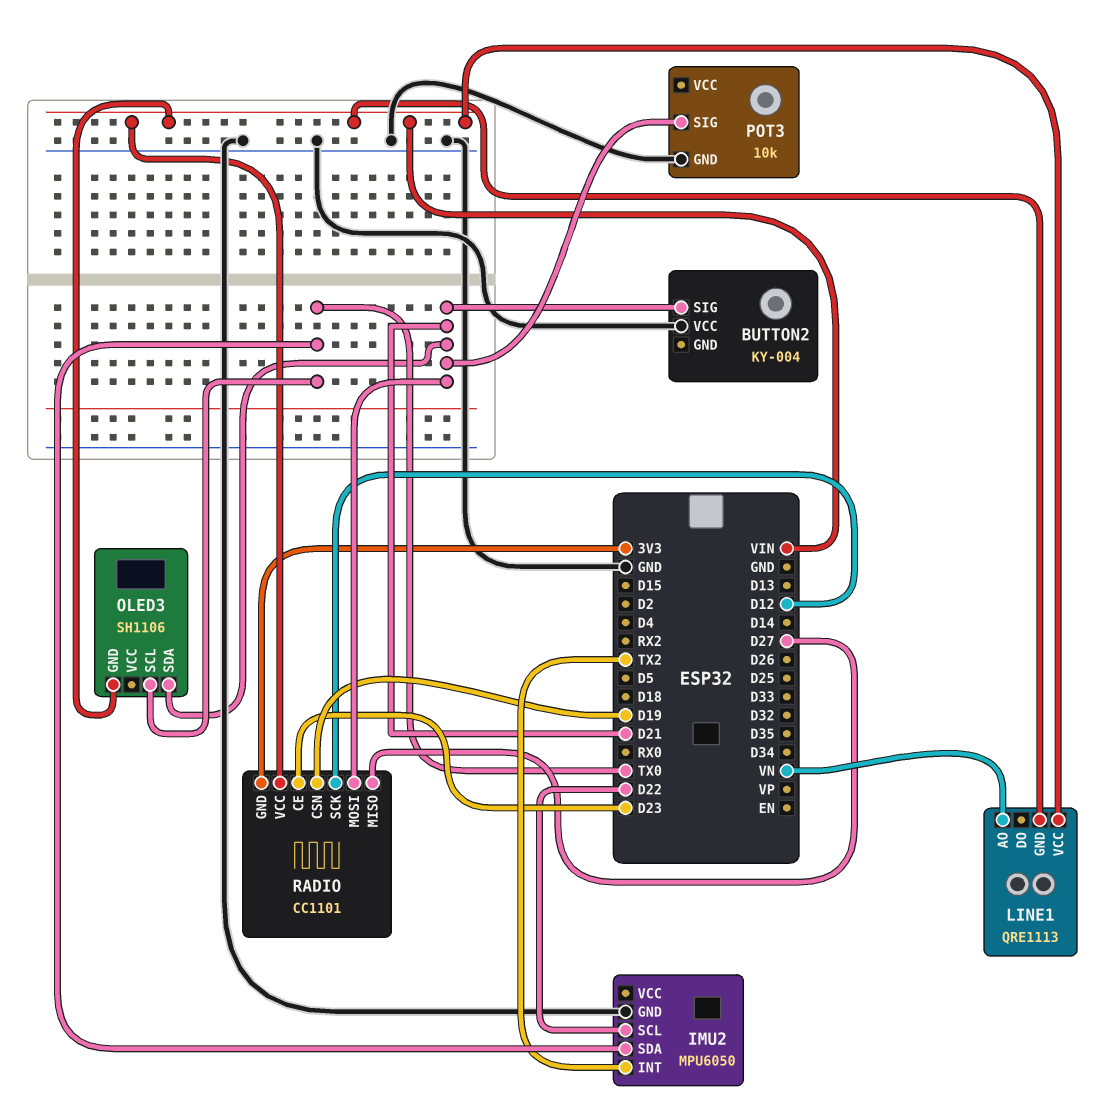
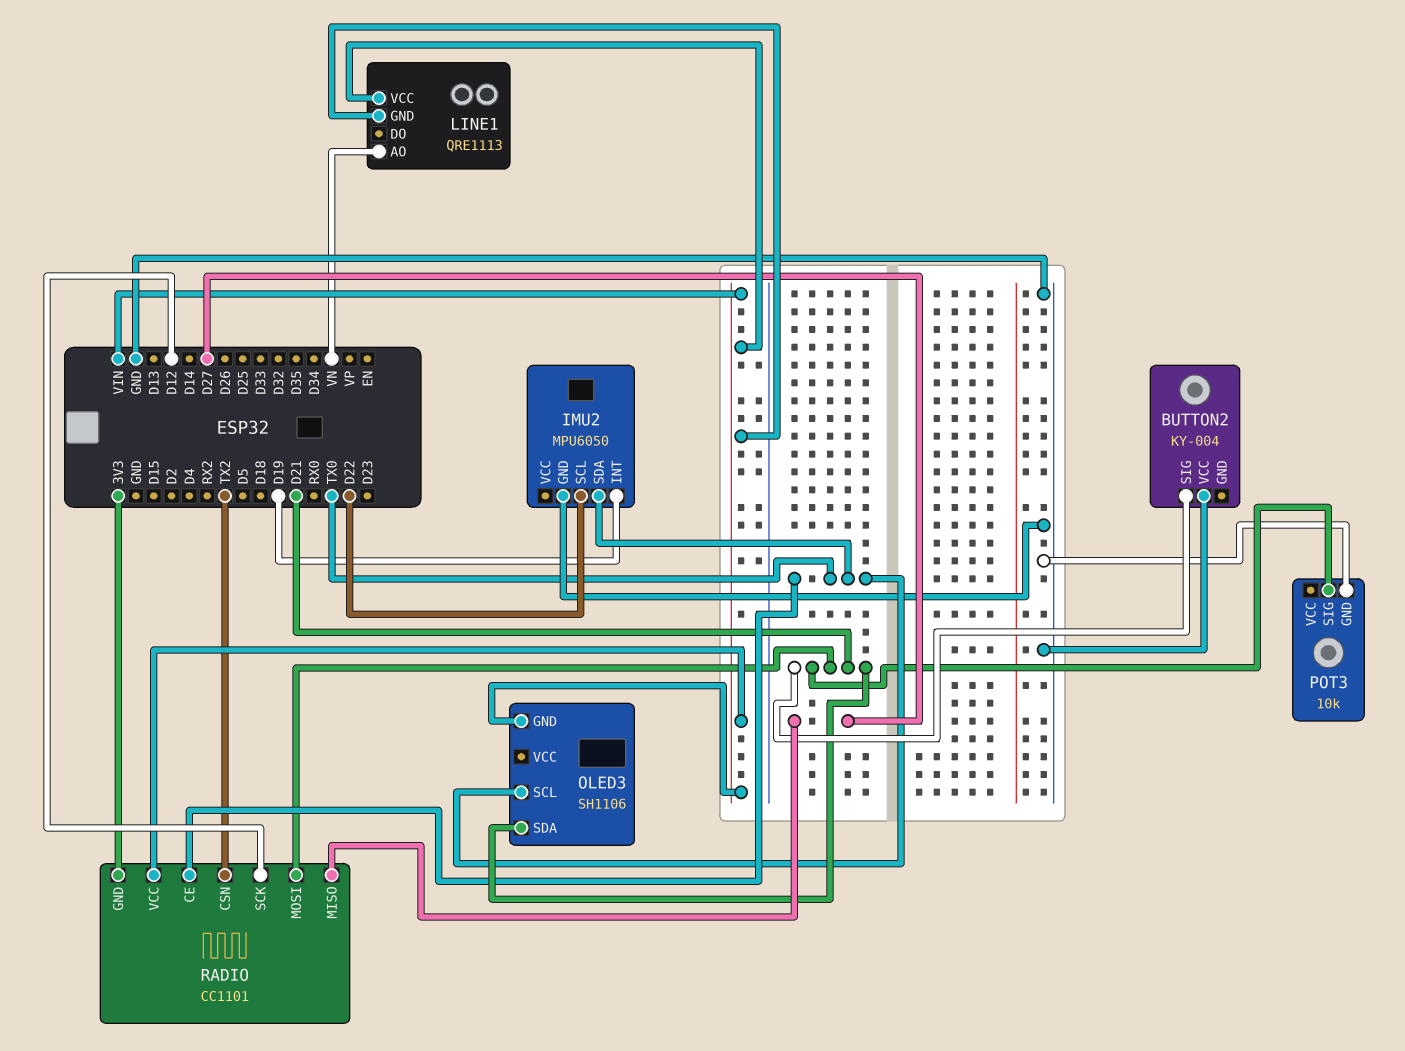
IMU2 pin INT: TX2 -> D19
RADIO pin CE: D23 -> TX0
RADIO pin CSN: D19 -> TX2

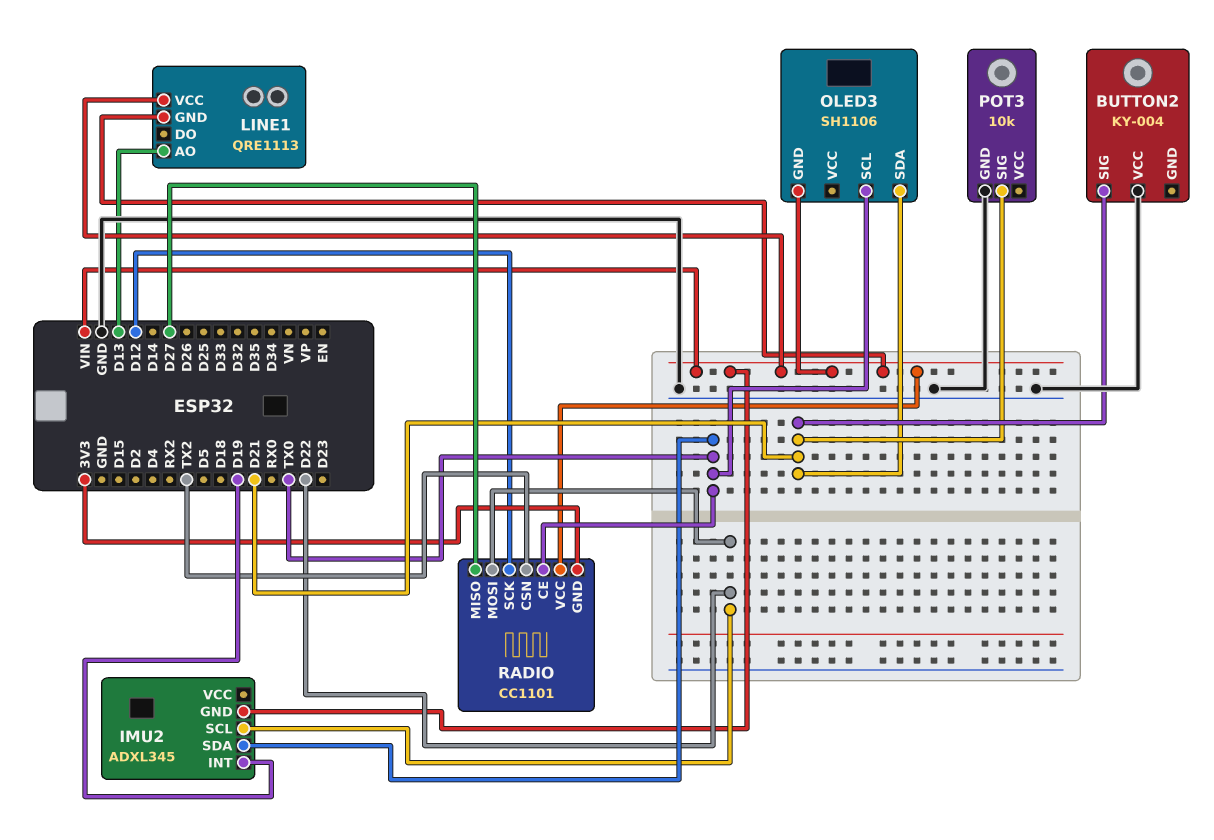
IMU2: MPU6050 -> ADXL345
IMU2 pin GND: GND -> VIN
LINE1 pin AO: VN -> D13
RADIO pin MOSI: D21 -> D22

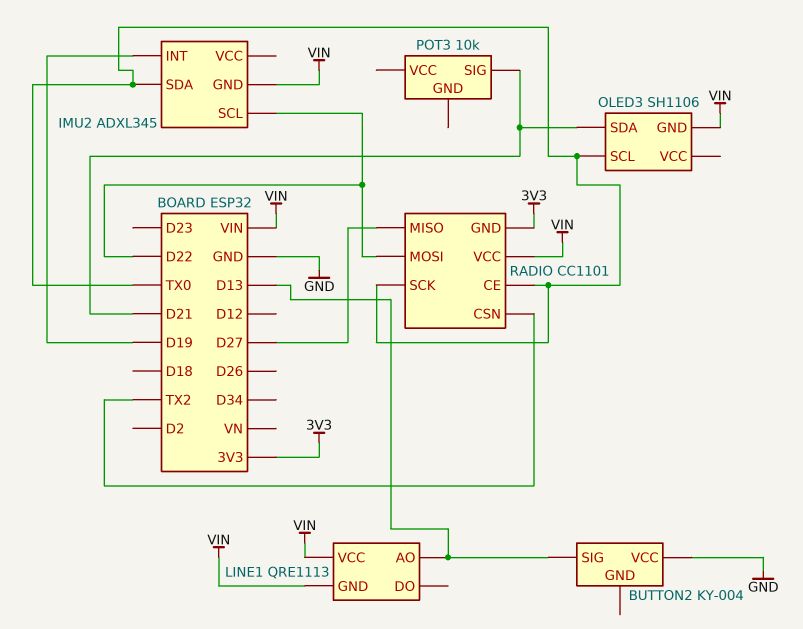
BUTTON2 pin SIG: D21 -> D13
POT3 pin GND: GND -> none
RADIO pin SCK: D12 -> TX0

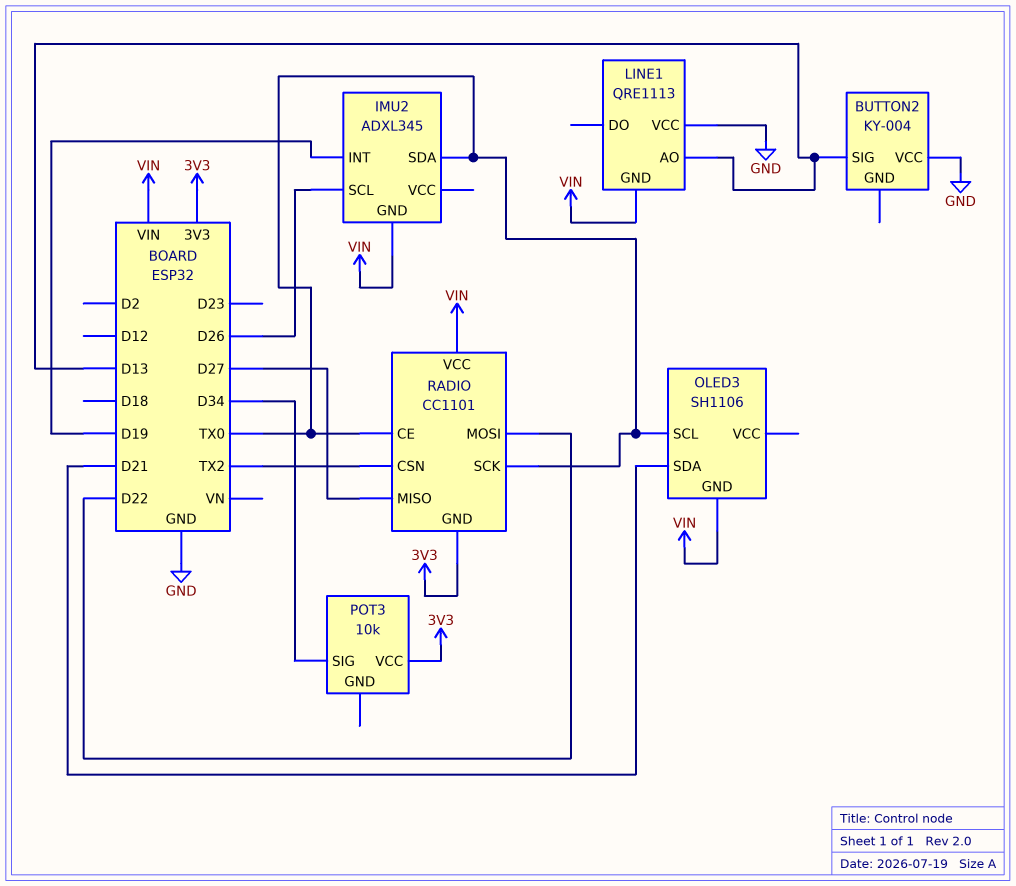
IMU2 pin SCL: D22 -> D26
LINE1 pin VCC: VIN -> GND
POT3 pin SIG: D21 -> D34
POT3 pin VCC: none -> 3V3

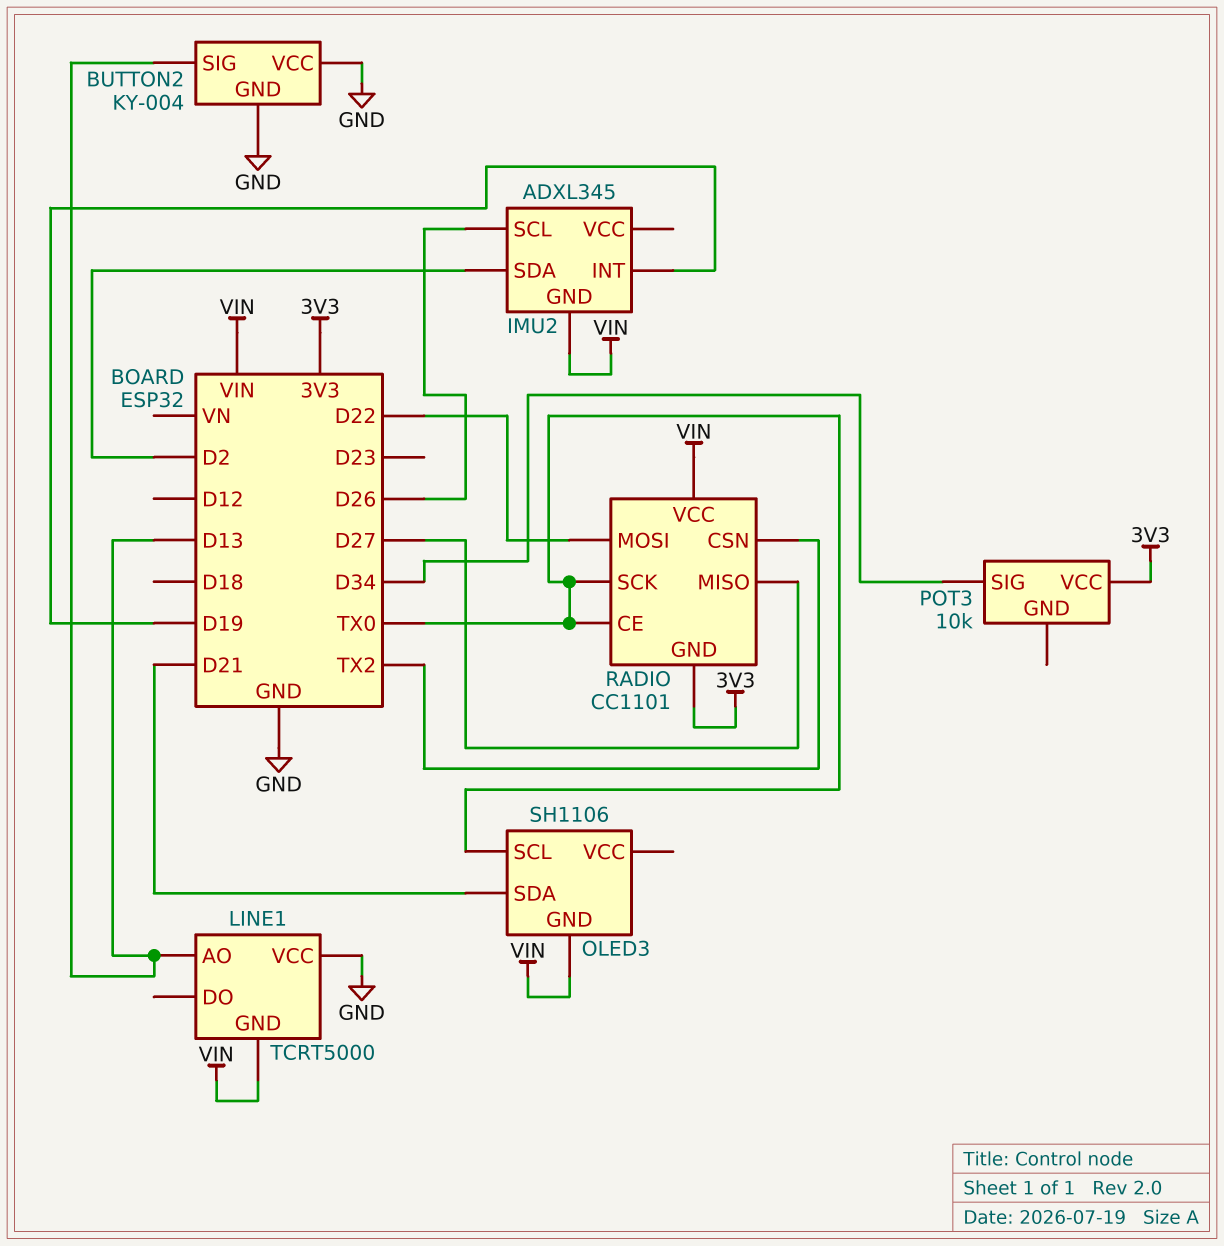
BUTTON2 pin GND: none -> GND
IMU2 pin SDA: TX0 -> D2
LINE1: QRE1113 -> TCRT5000

